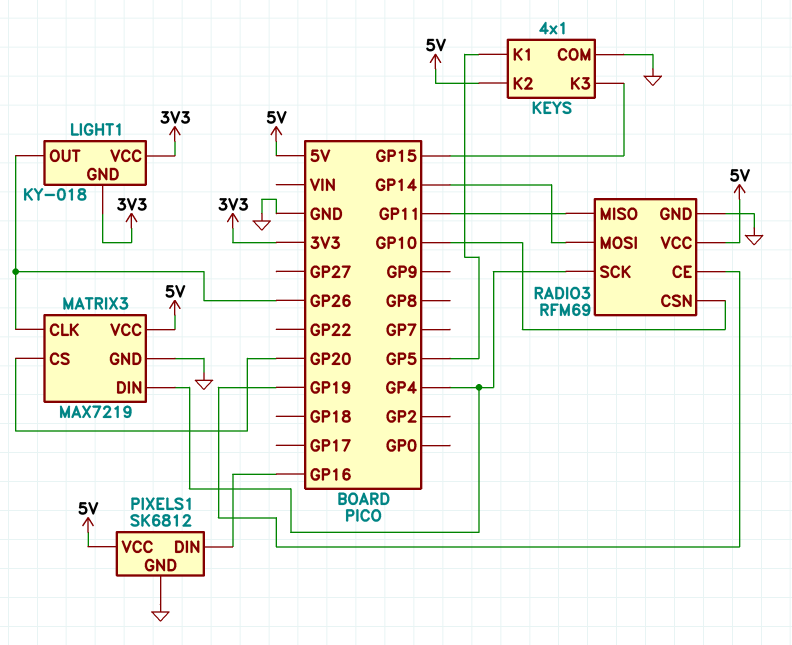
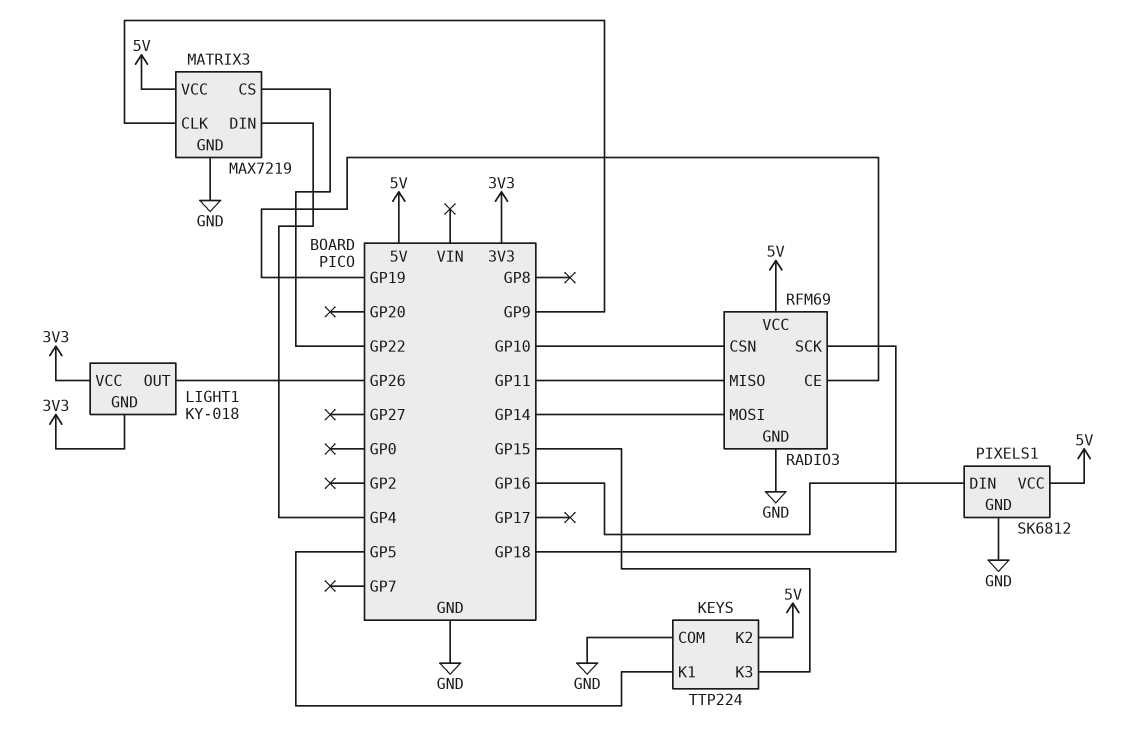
KEYS: 4x1 -> TTP224
MATRIX3 pin CLK: GP26 -> GP9
MATRIX3 pin CS: GP20 -> GP22
RADIO3 pin SCK: GP4 -> GP18

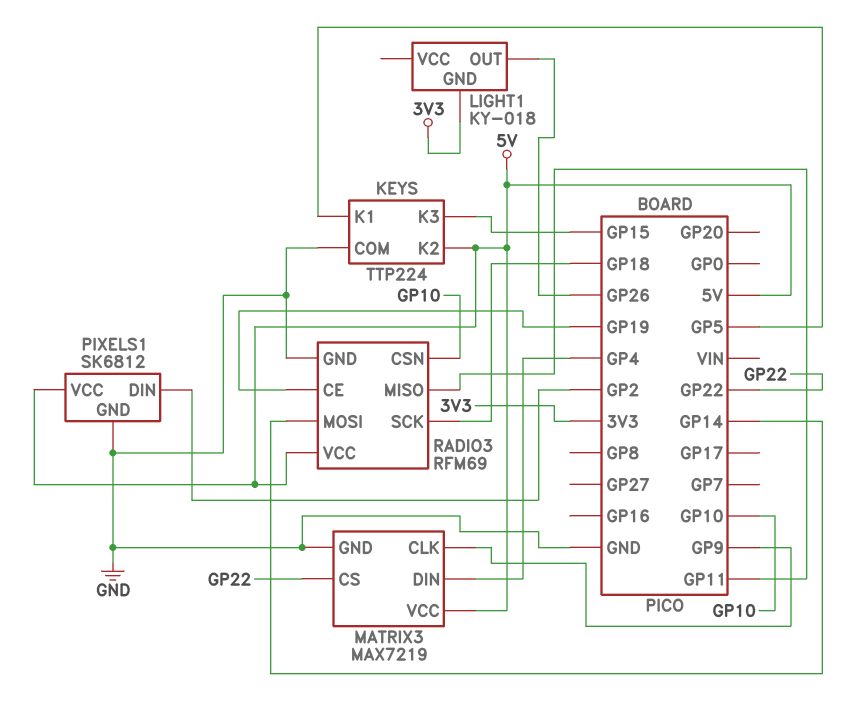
LIGHT1 pin VCC: 3V3 -> none
PIXELS1 pin DIN: GP16 -> GP2

